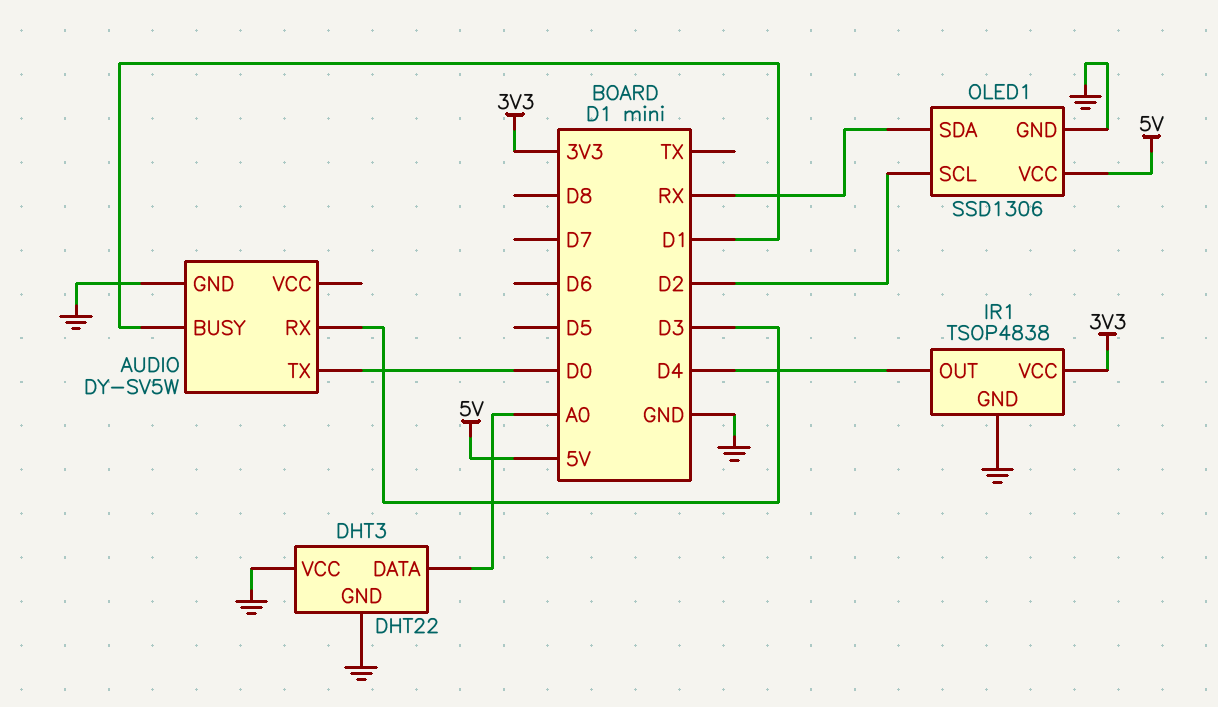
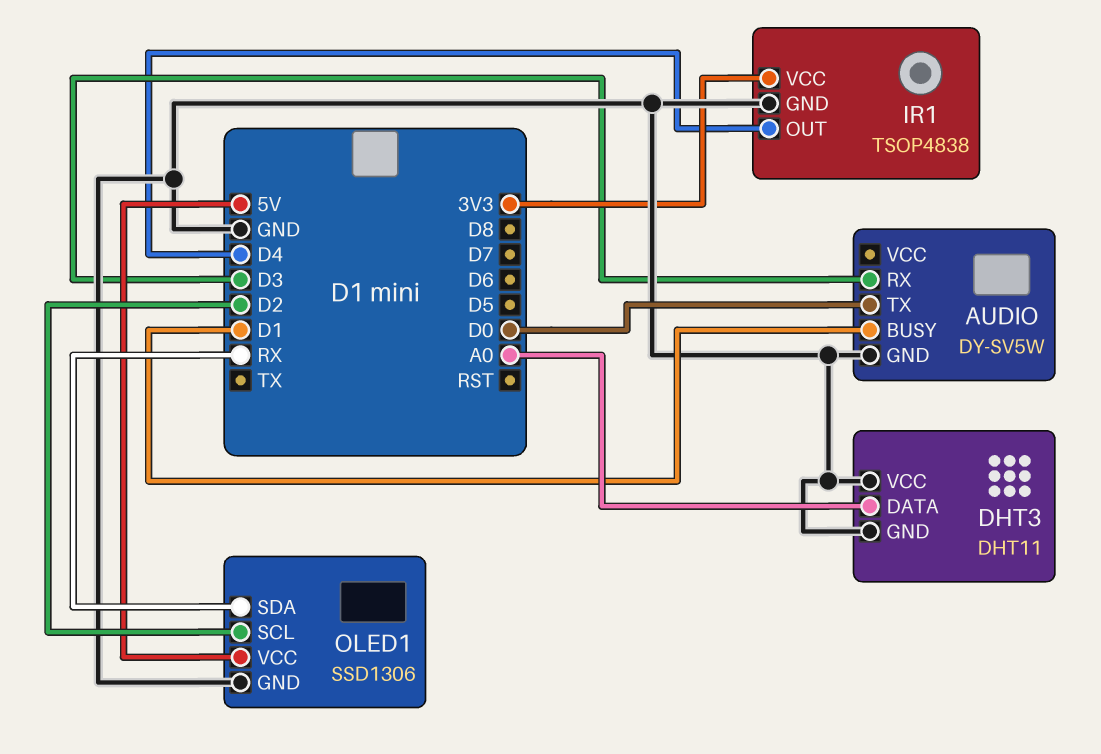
DHT3: DHT22 -> DHT11

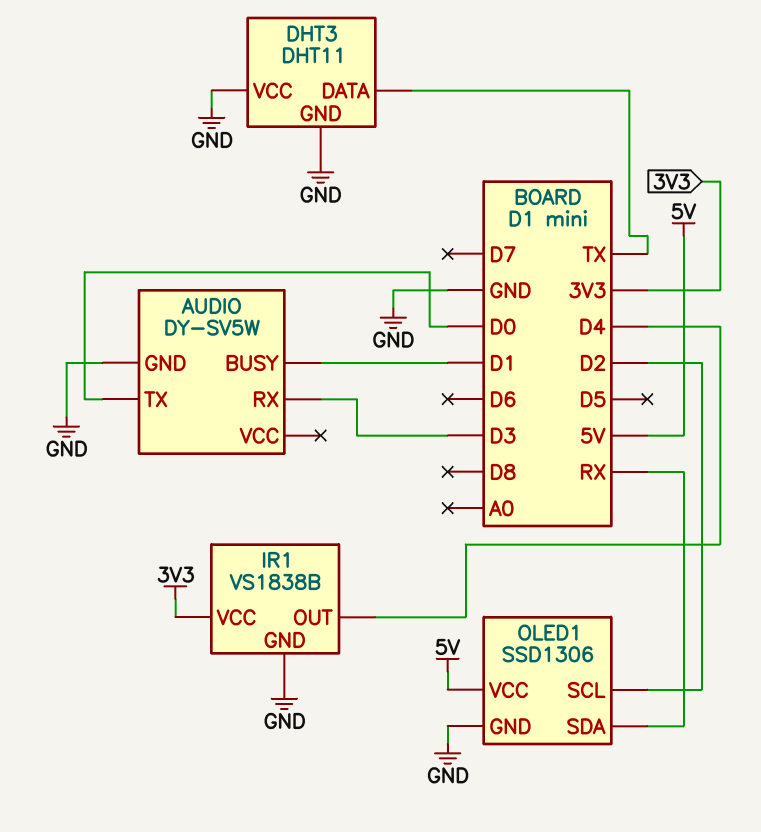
DHT3 pin DATA: A0 -> TX
IR1: TSOP4838 -> VS1838B

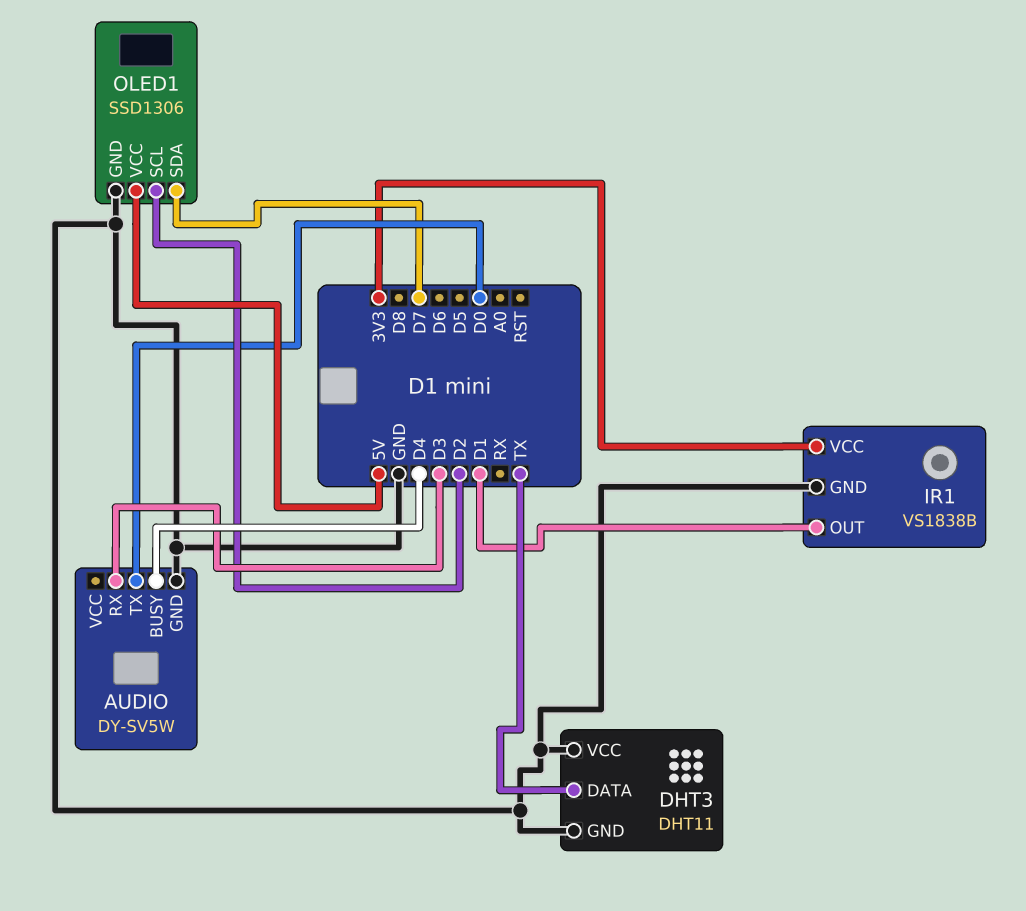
AUDIO pin BUSY: D1 -> D4
IR1 pin OUT: D4 -> D1
OLED1 pin SDA: RX -> D7

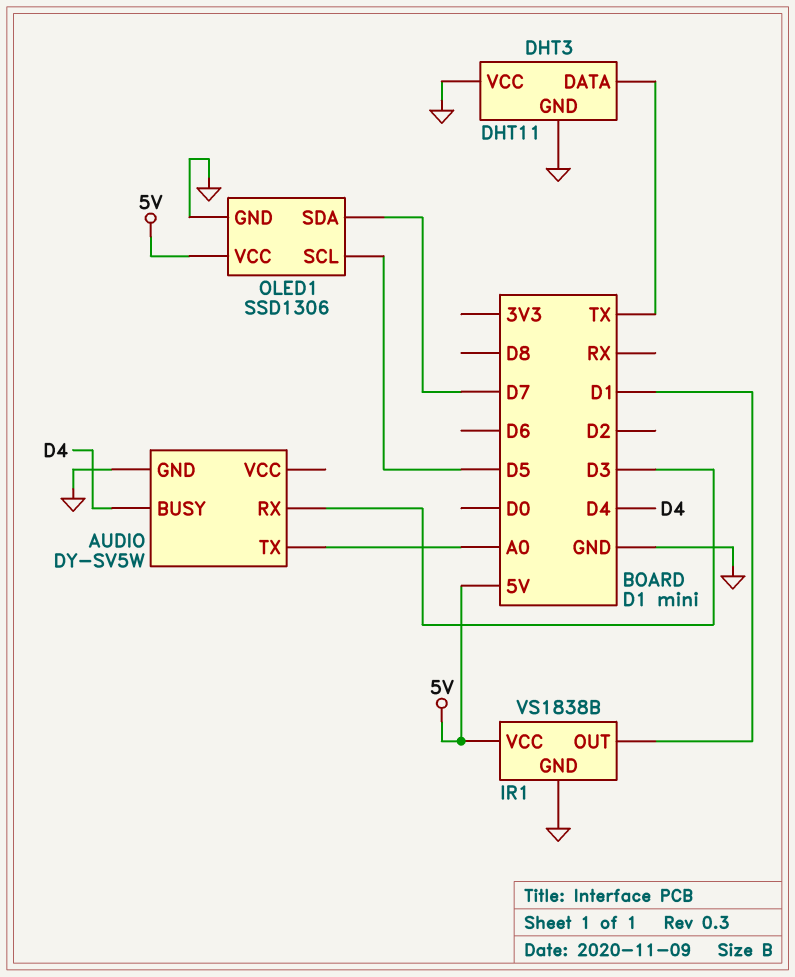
AUDIO pin TX: D0 -> A0
IR1 pin VCC: 3V3 -> 5V
OLED1 pin SCL: D2 -> D5

